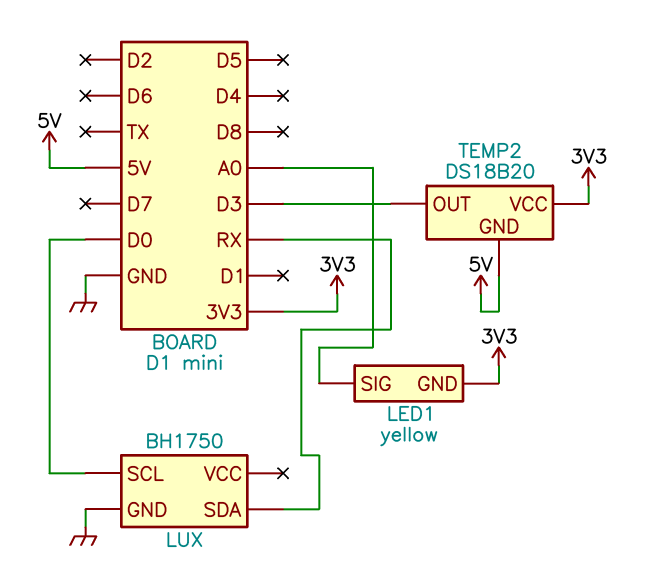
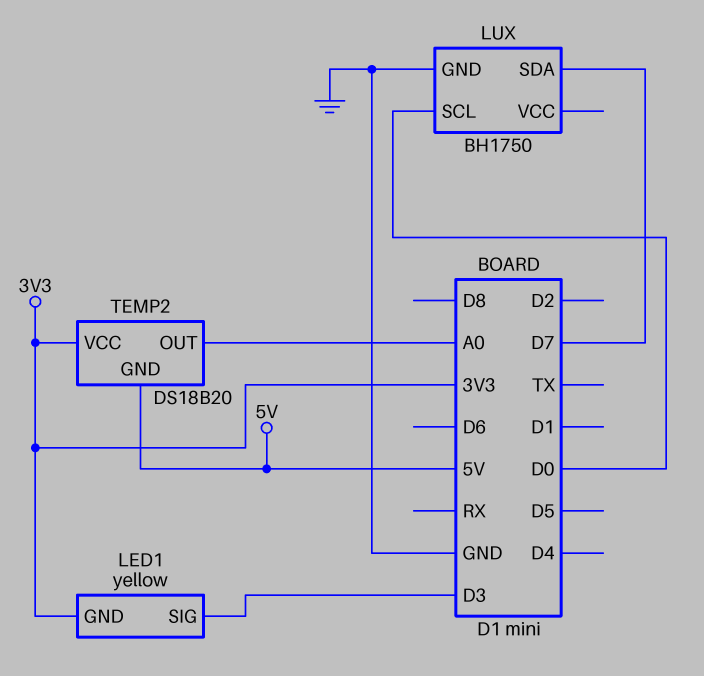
LED1 pin SIG: A0 -> D3
LUX pin SDA: RX -> D7
TEMP2 pin OUT: D3 -> A0

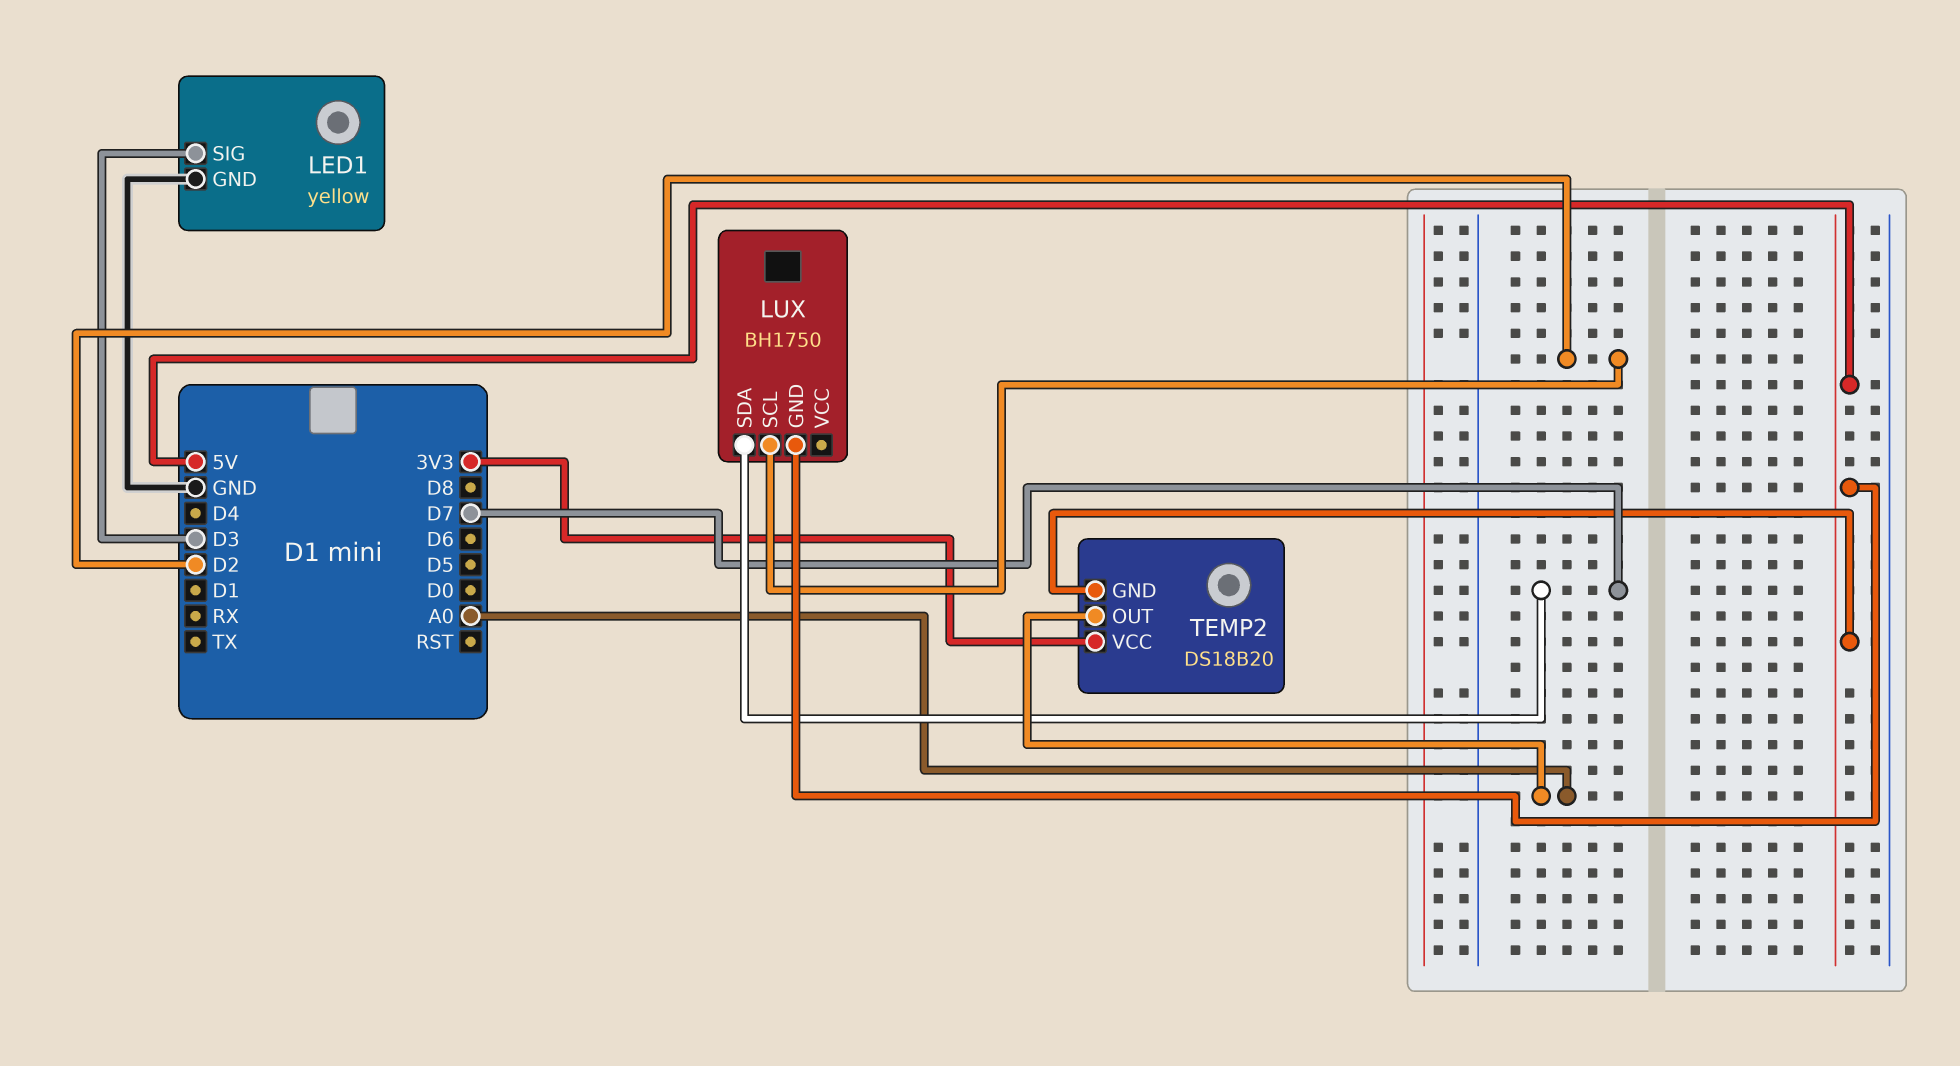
LED1 pin GND: 3V3 -> GND
LUX pin GND: GND -> 5V
LUX pin SCL: D0 -> D2

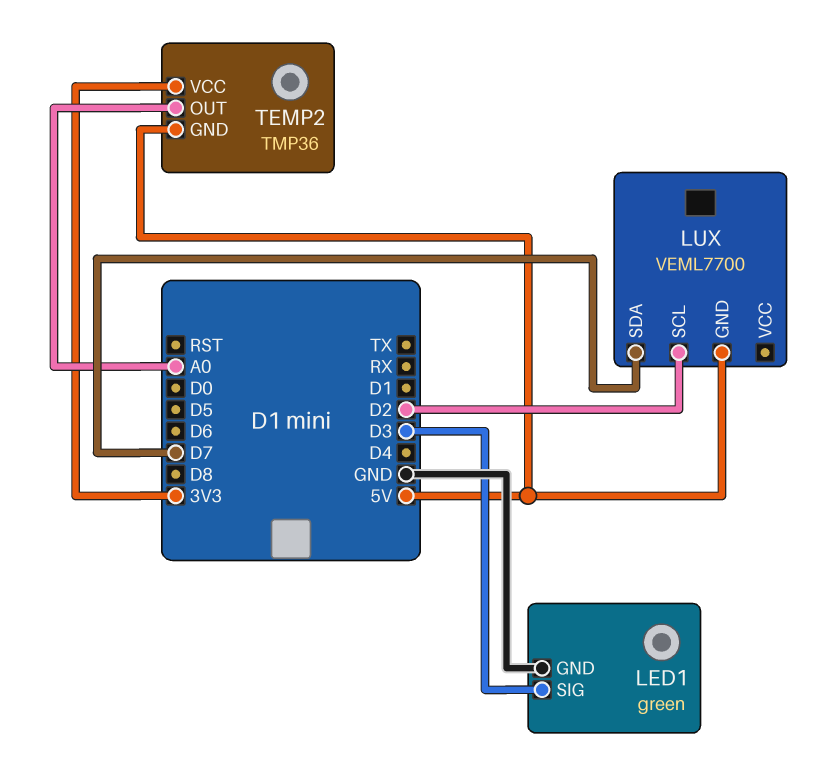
LED1: yellow -> green
LUX: BH1750 -> VEML7700
TEMP2: DS18B20 -> TMP36

